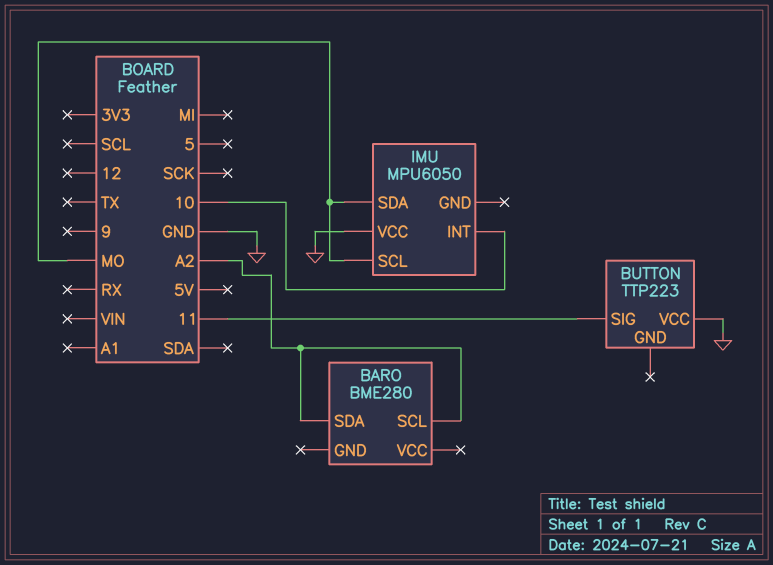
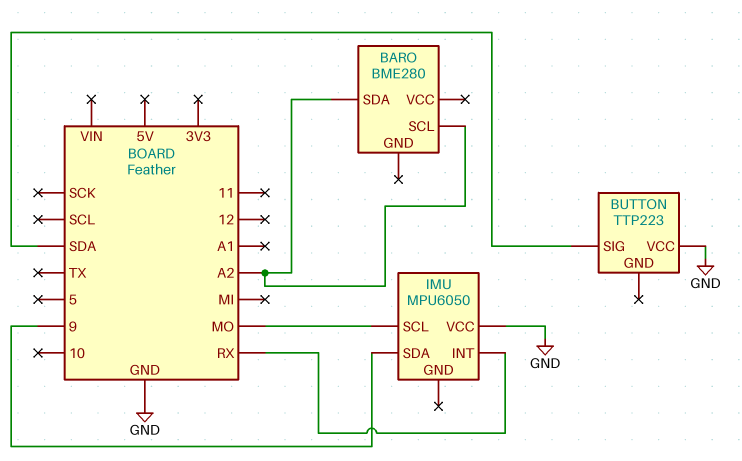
BUTTON pin SIG: 11 -> SDA
IMU pin INT: 10 -> RX
IMU pin SDA: MO -> 9

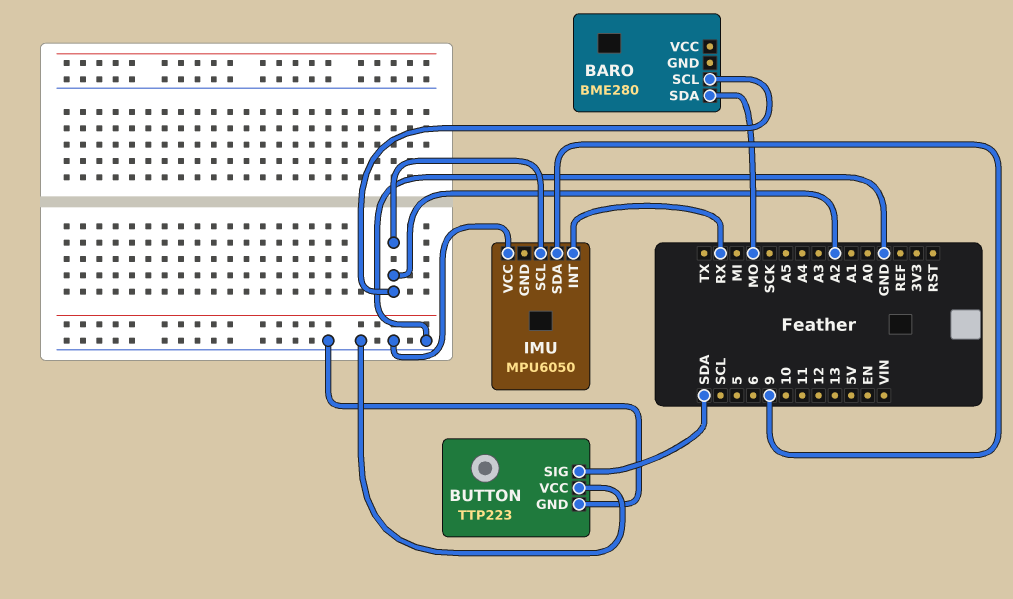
BARO pin SDA: A2 -> MO
BUTTON pin GND: none -> GND
IMU pin SCL: MO -> A2

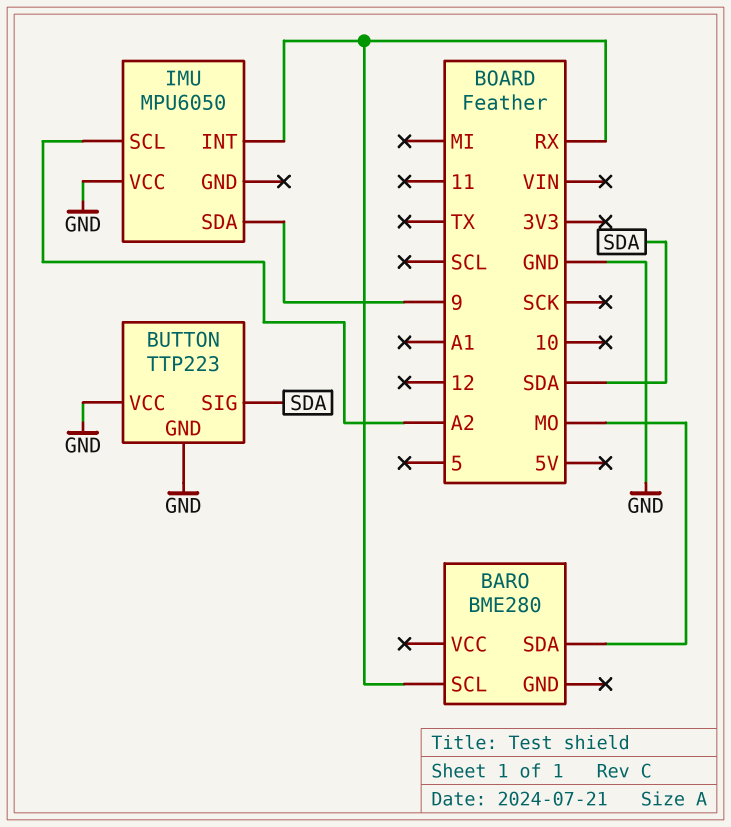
BARO pin SCL: A2 -> RX

